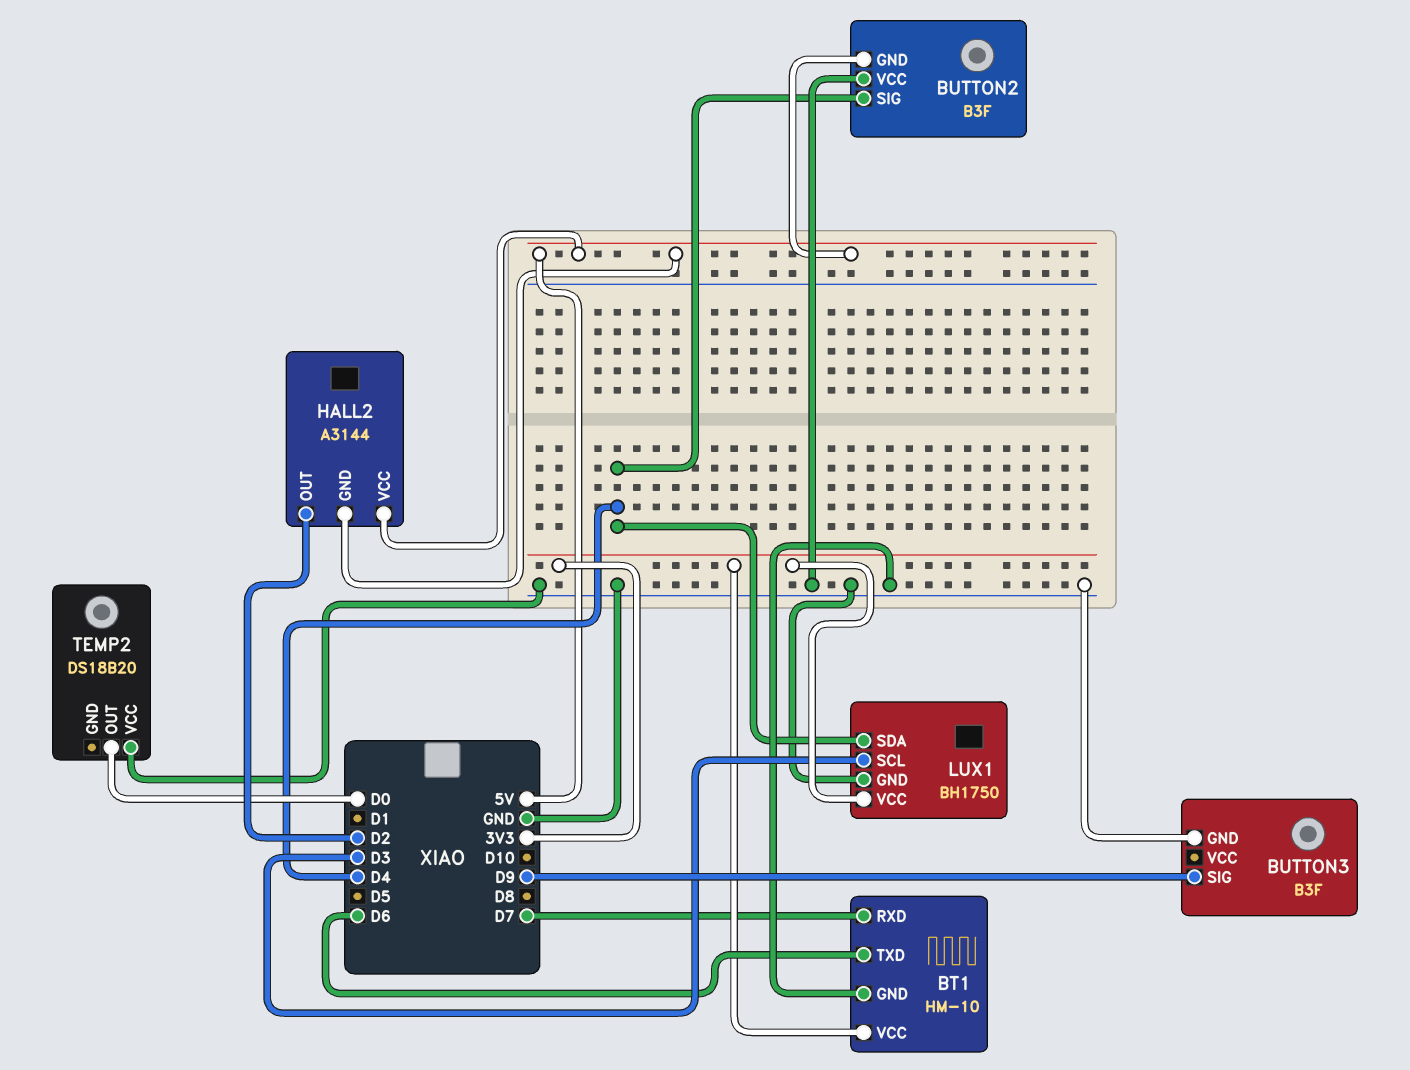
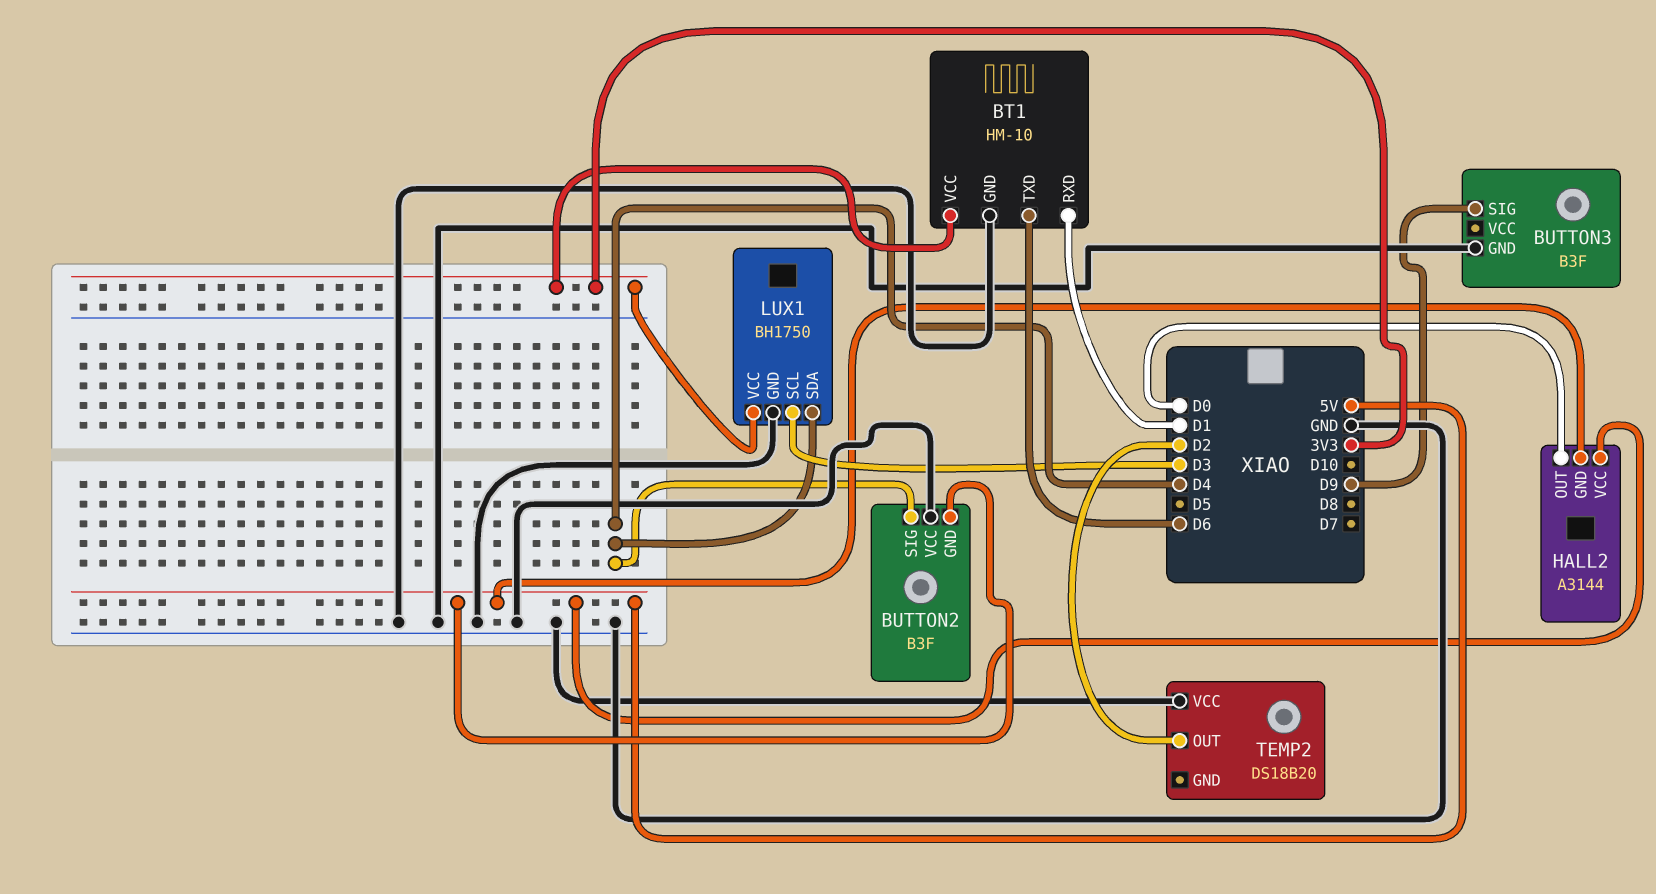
BT1 pin RXD: D7 -> D1
HALL2 pin OUT: D2 -> D0
TEMP2 pin OUT: D0 -> D2

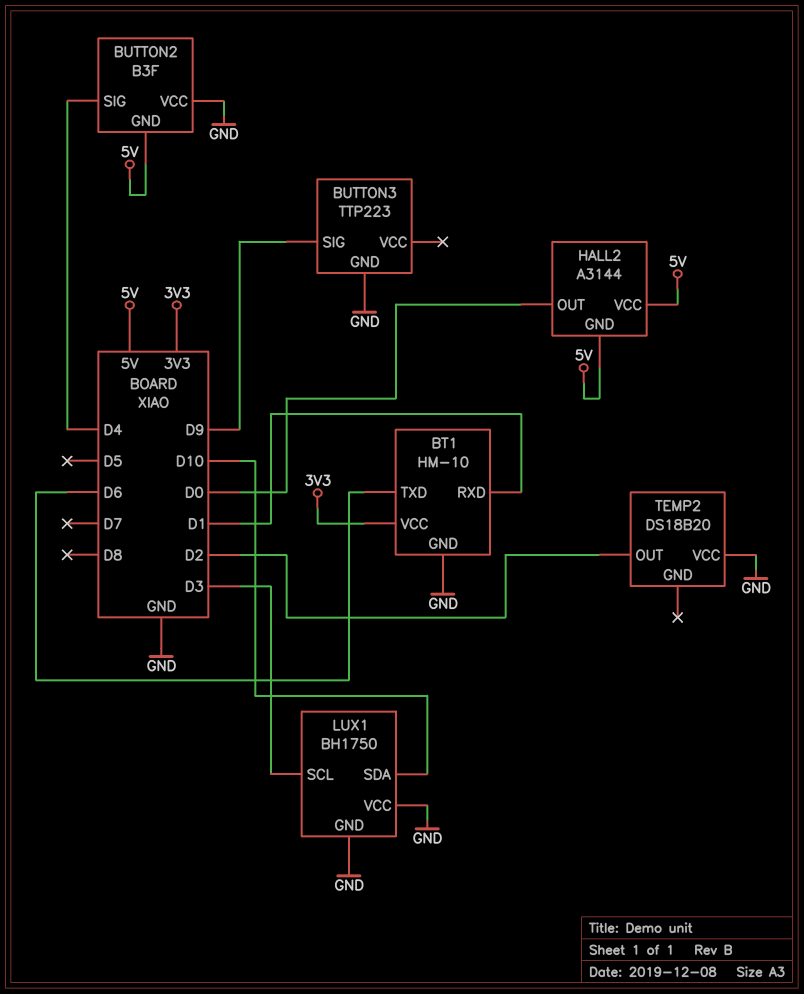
BUTTON3: B3F -> TTP223
LUX1 pin SDA: D4 -> D10
LUX1 pin VCC: 3V3 -> GND

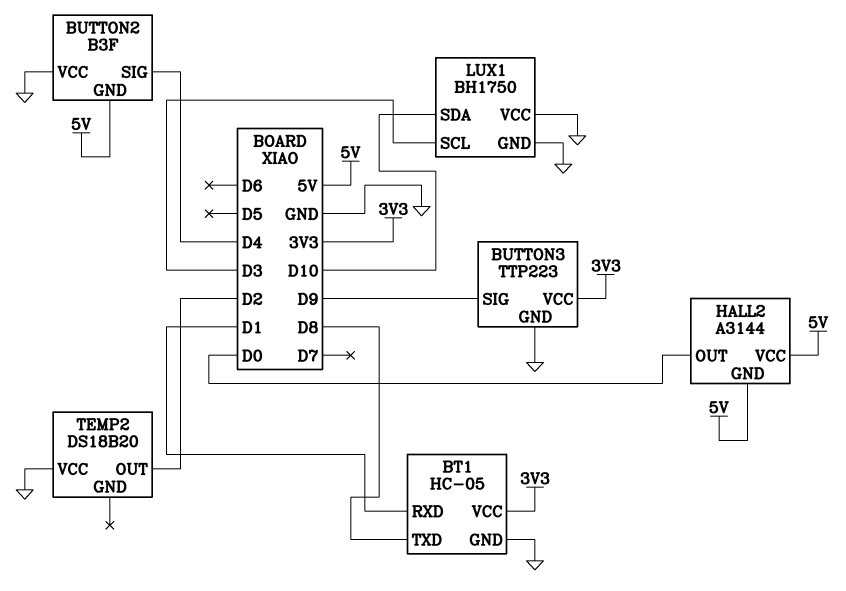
BT1: HM-10 -> HC-05
BT1 pin TXD: D6 -> D8
BUTTON3 pin VCC: none -> 3V3

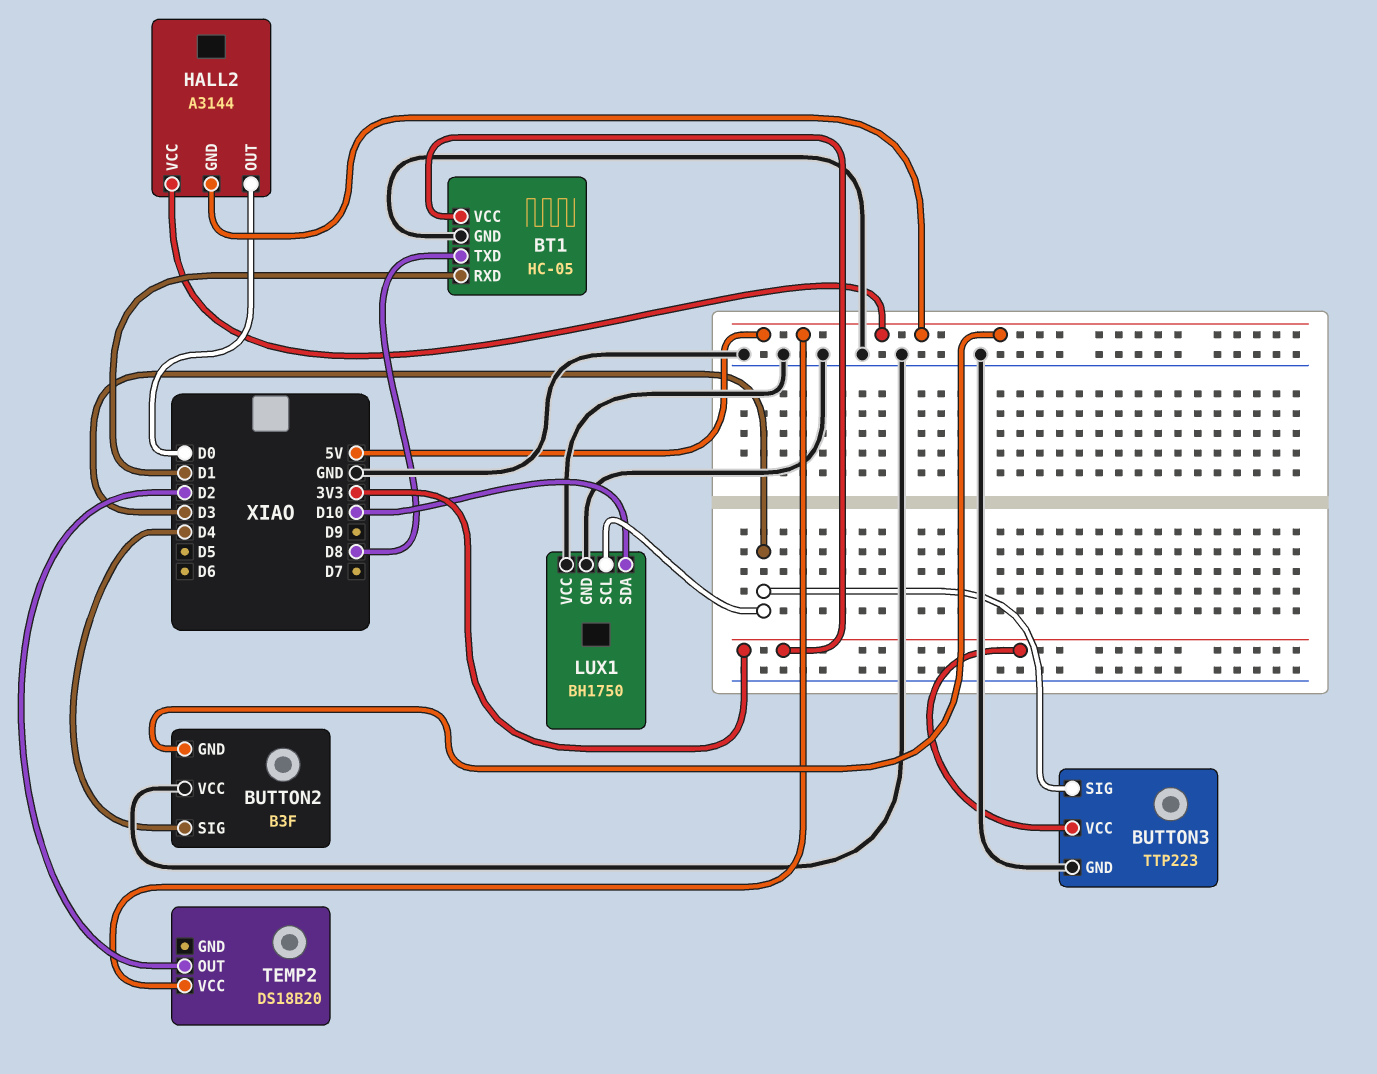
BUTTON3 pin SIG: D9 -> D3
TEMP2 pin VCC: GND -> 5V

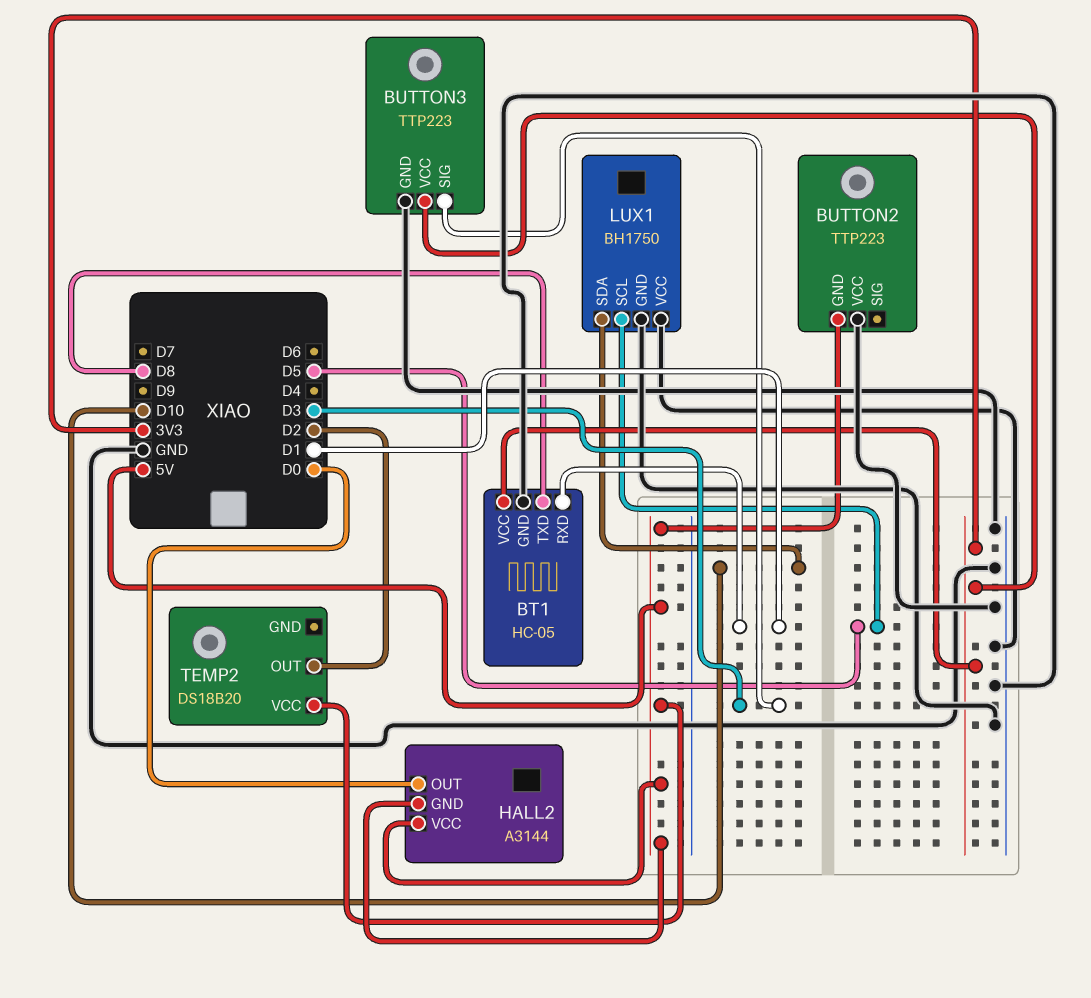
BUTTON2: B3F -> TTP223
BUTTON2 pin SIG: D4 -> none
LUX1 pin SCL: D3 -> D5

